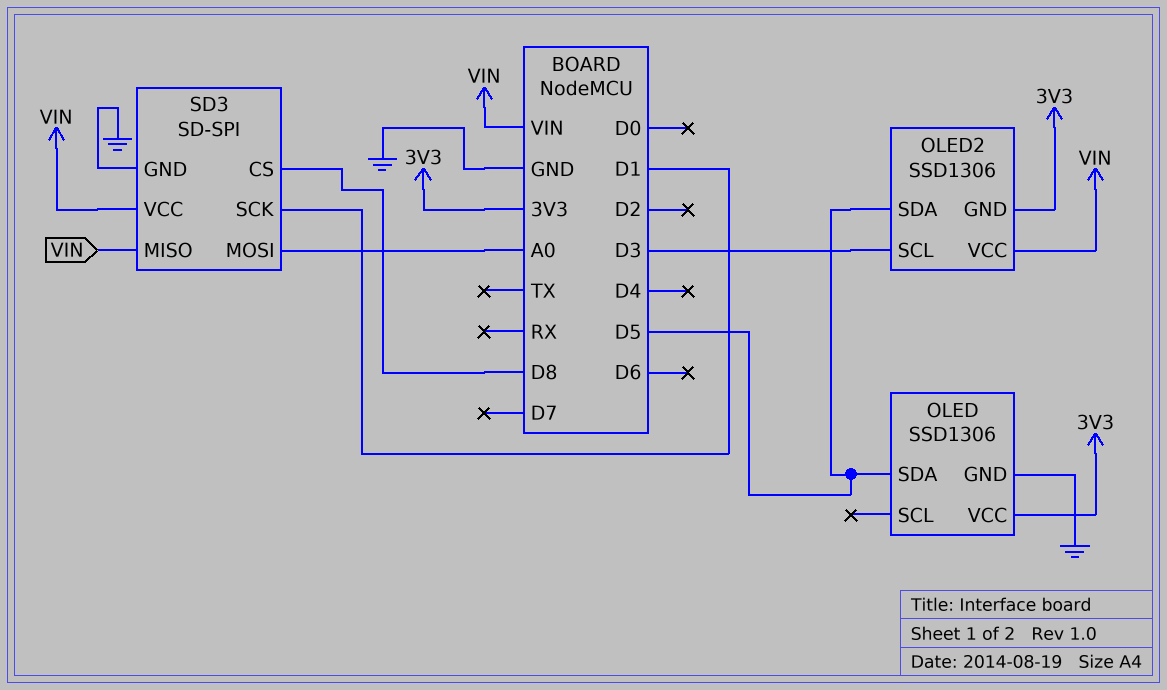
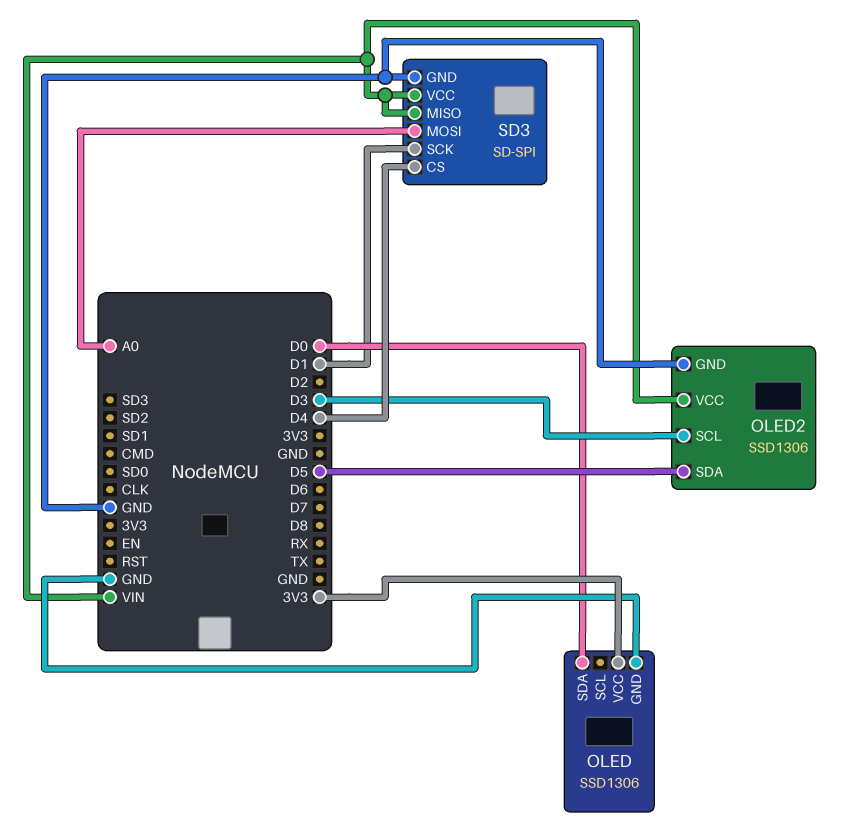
OLED pin SDA: D5 -> D0
OLED2 pin GND: 3V3 -> GND
SD3 pin CS: D8 -> D4

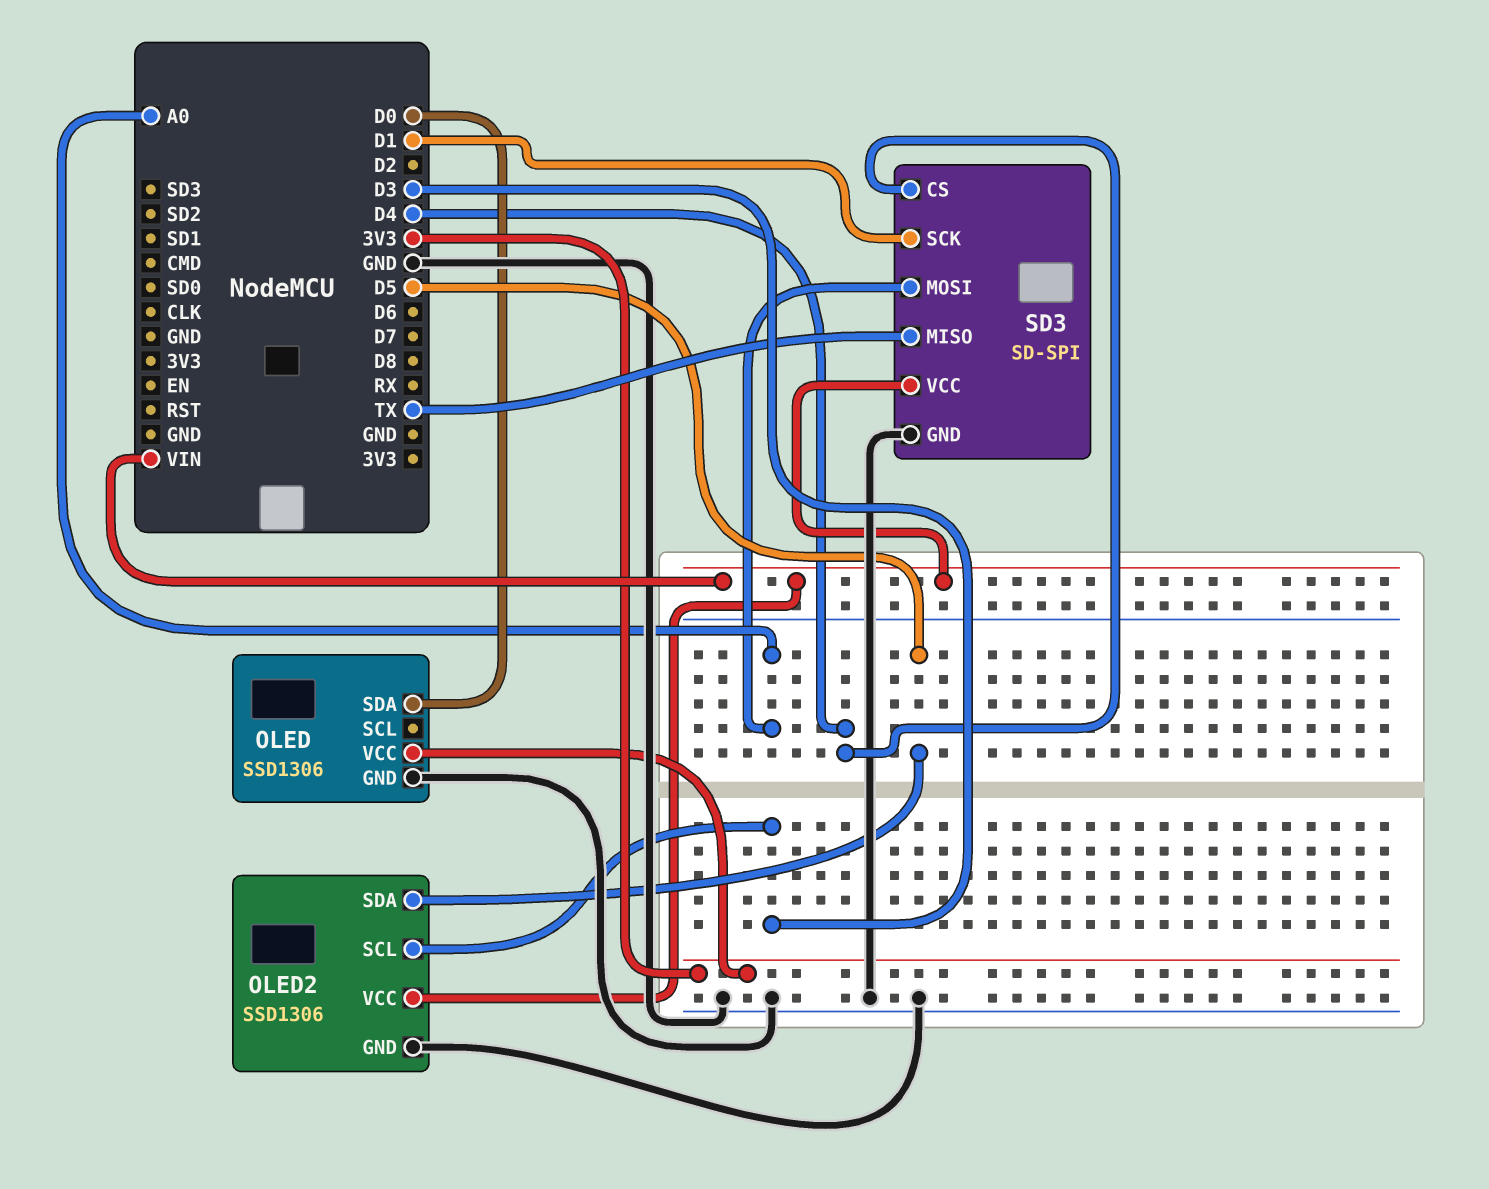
SD3 pin MISO: VIN -> TX

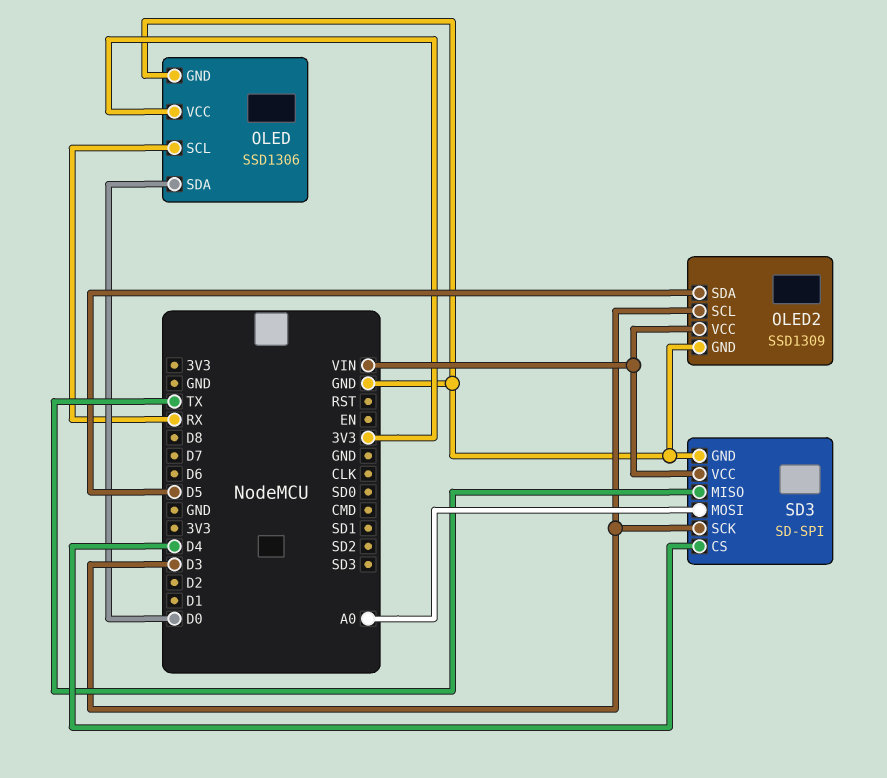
OLED pin SCL: none -> RX
OLED2: SSD1306 -> SSD1309
SD3 pin SCK: D1 -> D3

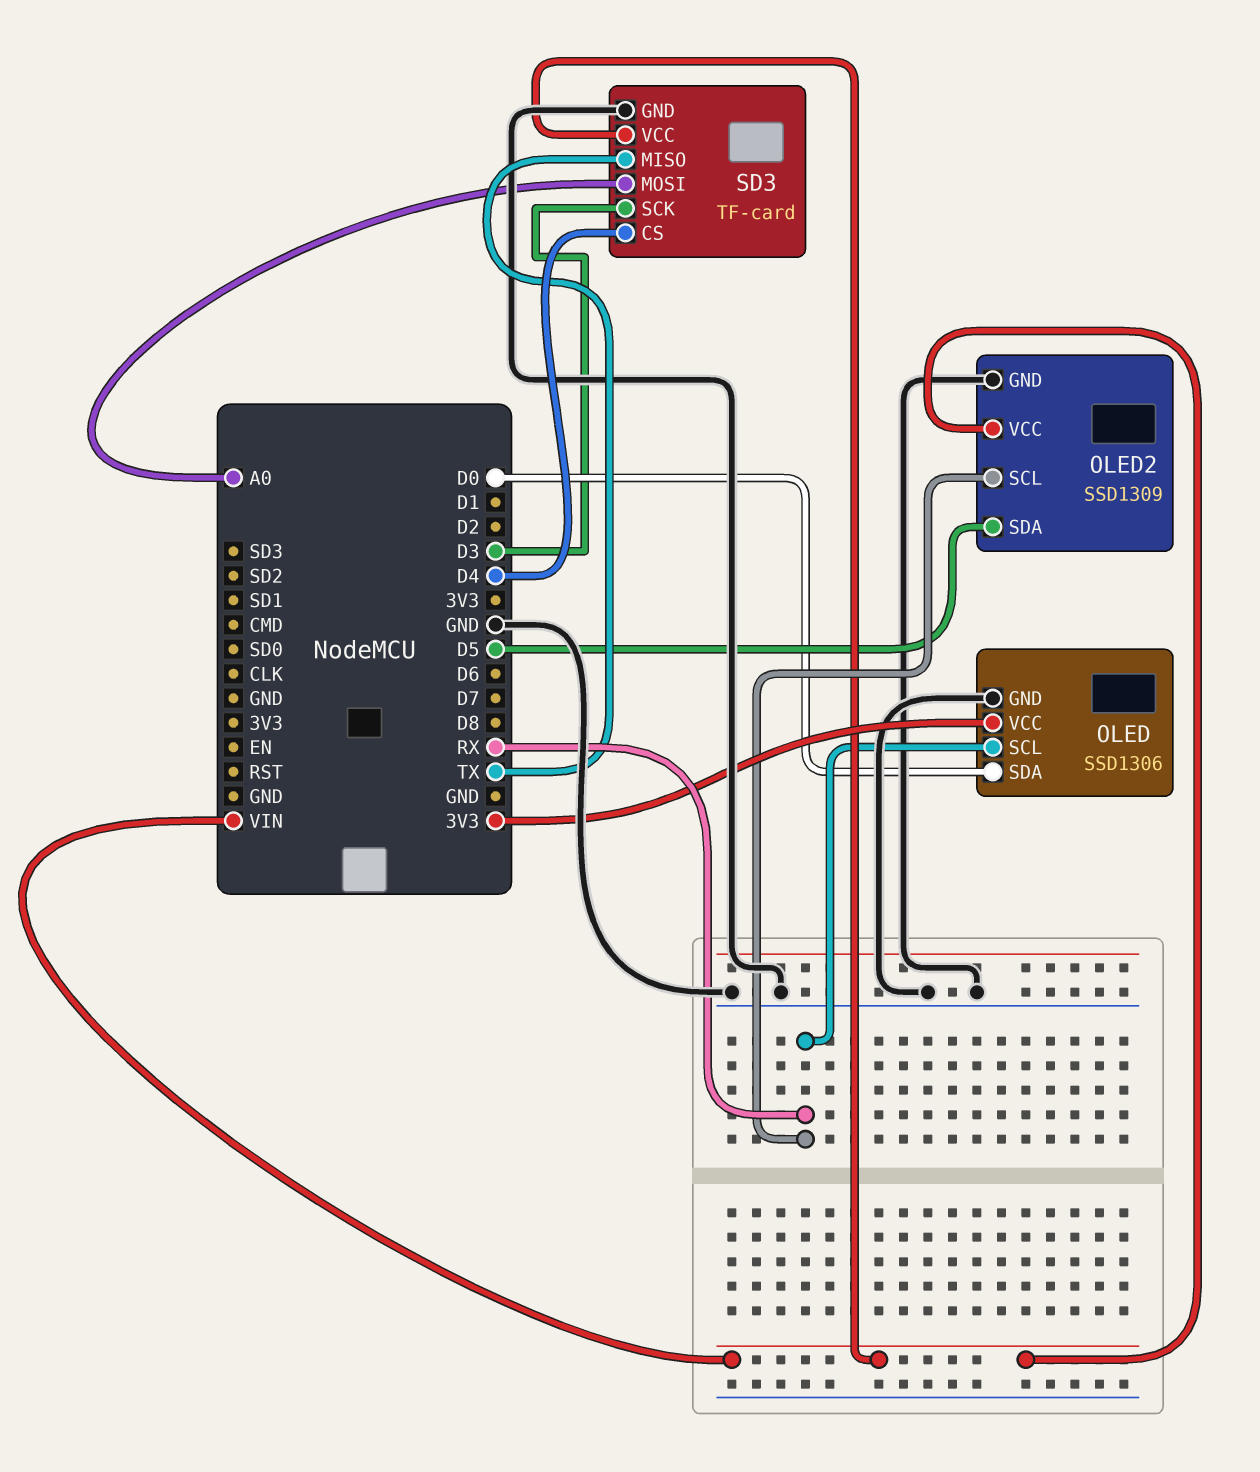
OLED2 pin SCL: D3 -> RX
SD3: SD-SPI -> TF-card

